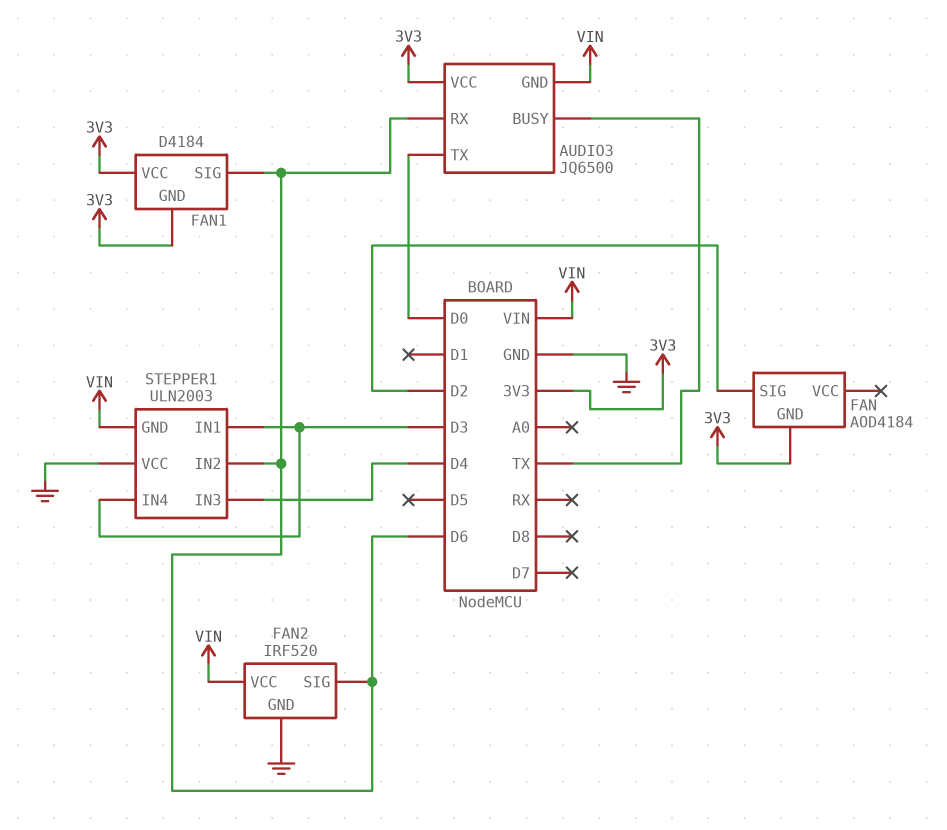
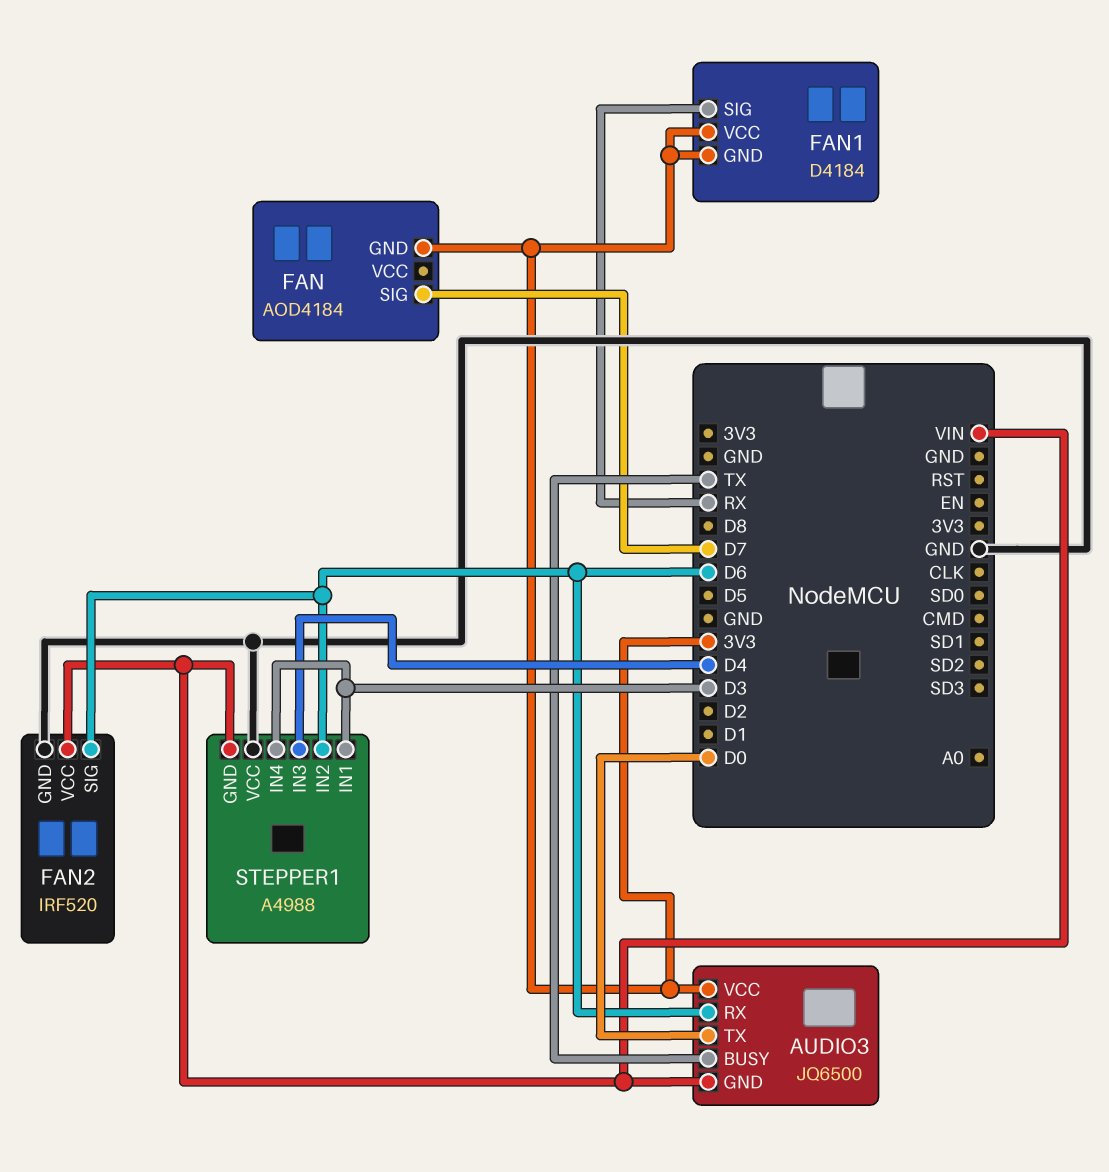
FAN pin SIG: D2 -> D7
FAN1 pin SIG: D6 -> RX
STEPPER1: ULN2003 -> A4988

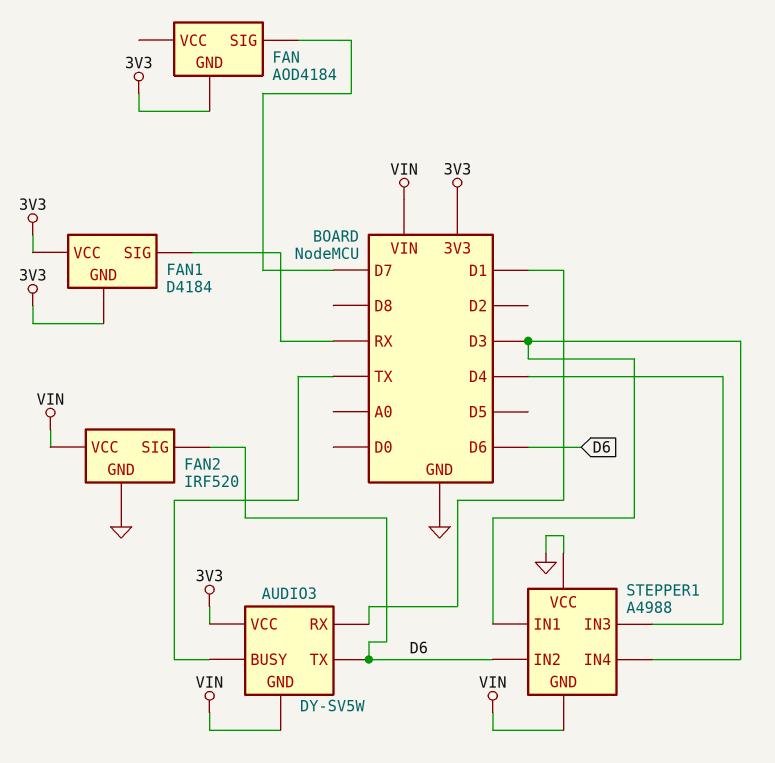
AUDIO3: JQ6500 -> DY-SV5W
AUDIO3 pin RX: D6 -> D1
AUDIO3 pin TX: D0 -> D6

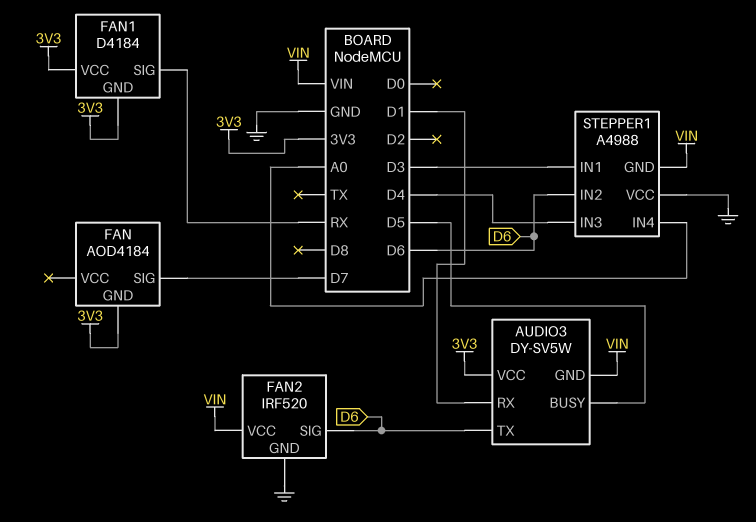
AUDIO3 pin BUSY: TX -> D5
STEPPER1 pin IN4: D3 -> A0

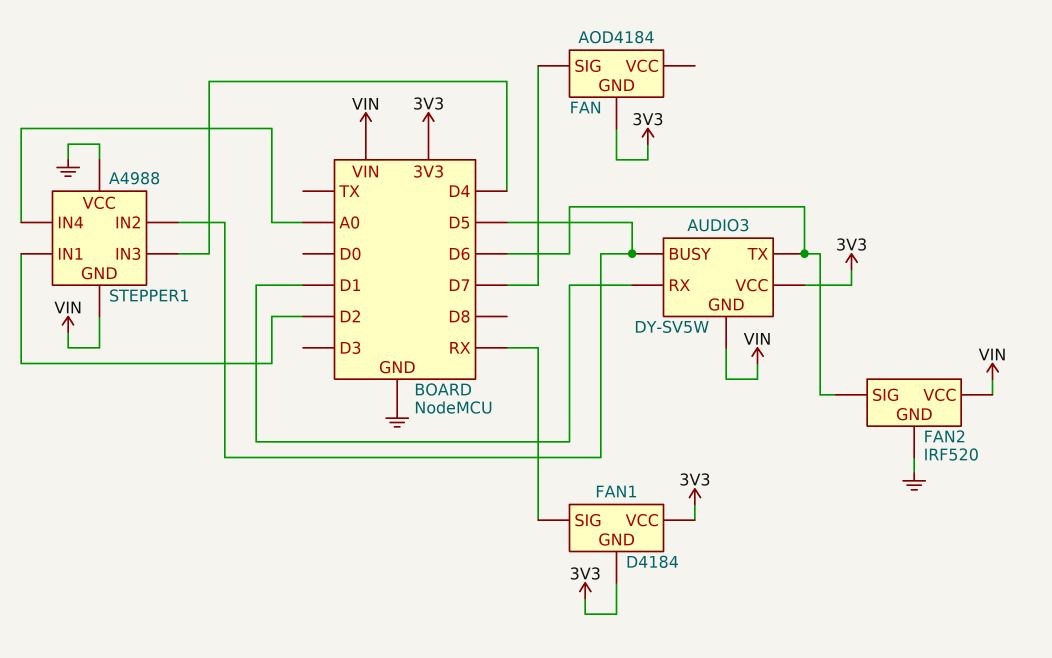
STEPPER1 pin IN1: D3 -> D2
STEPPER1 pin IN2: D6 -> D5

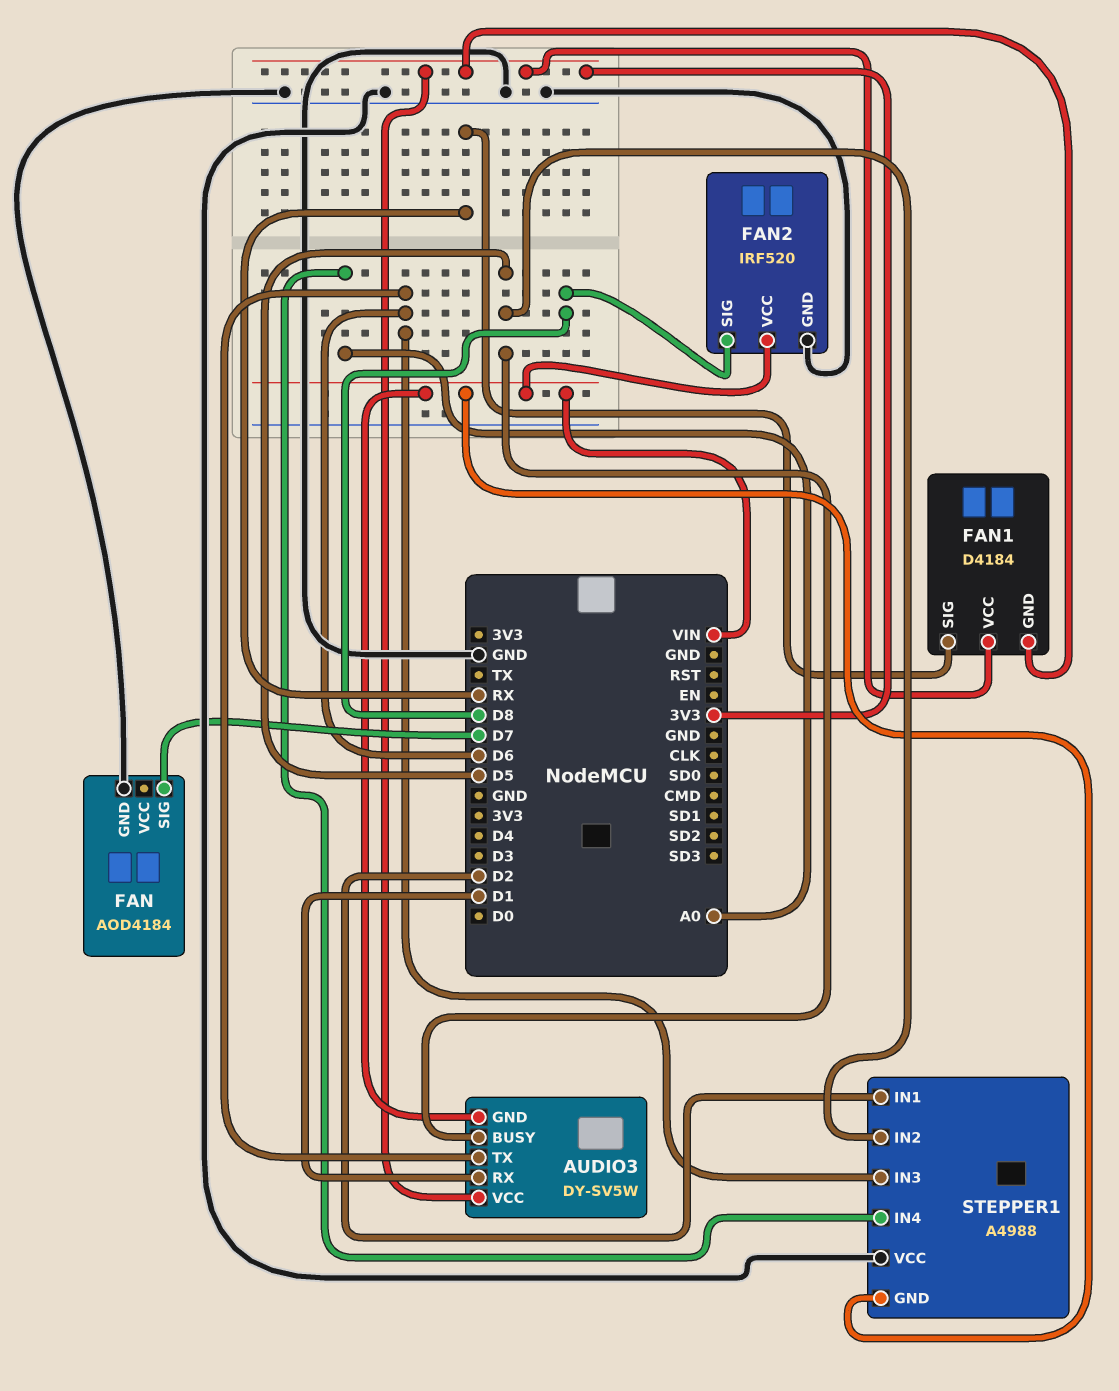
FAN pin GND: 3V3 -> GND
FAN2 pin SIG: D6 -> D8
STEPPER1 pin IN3: D4 -> D6

